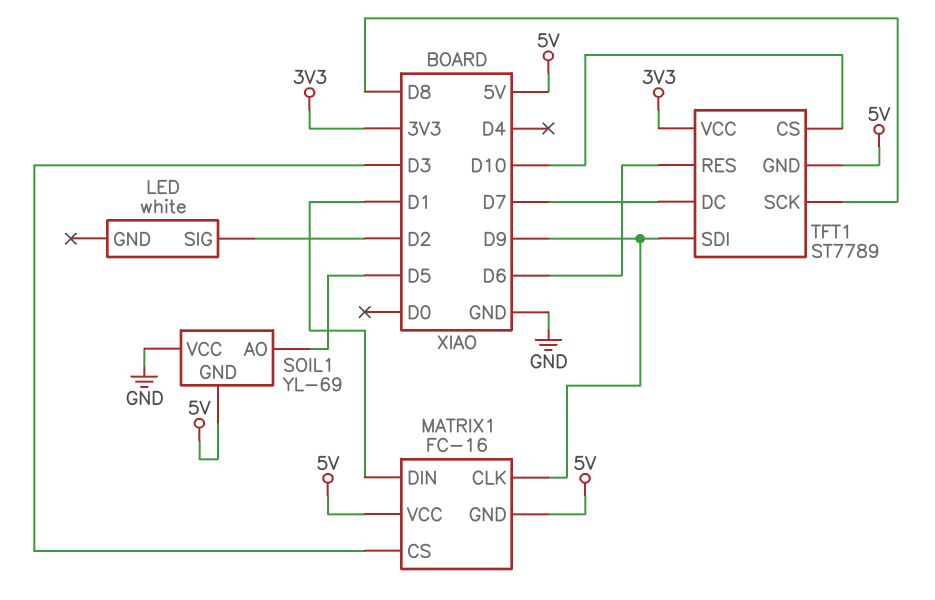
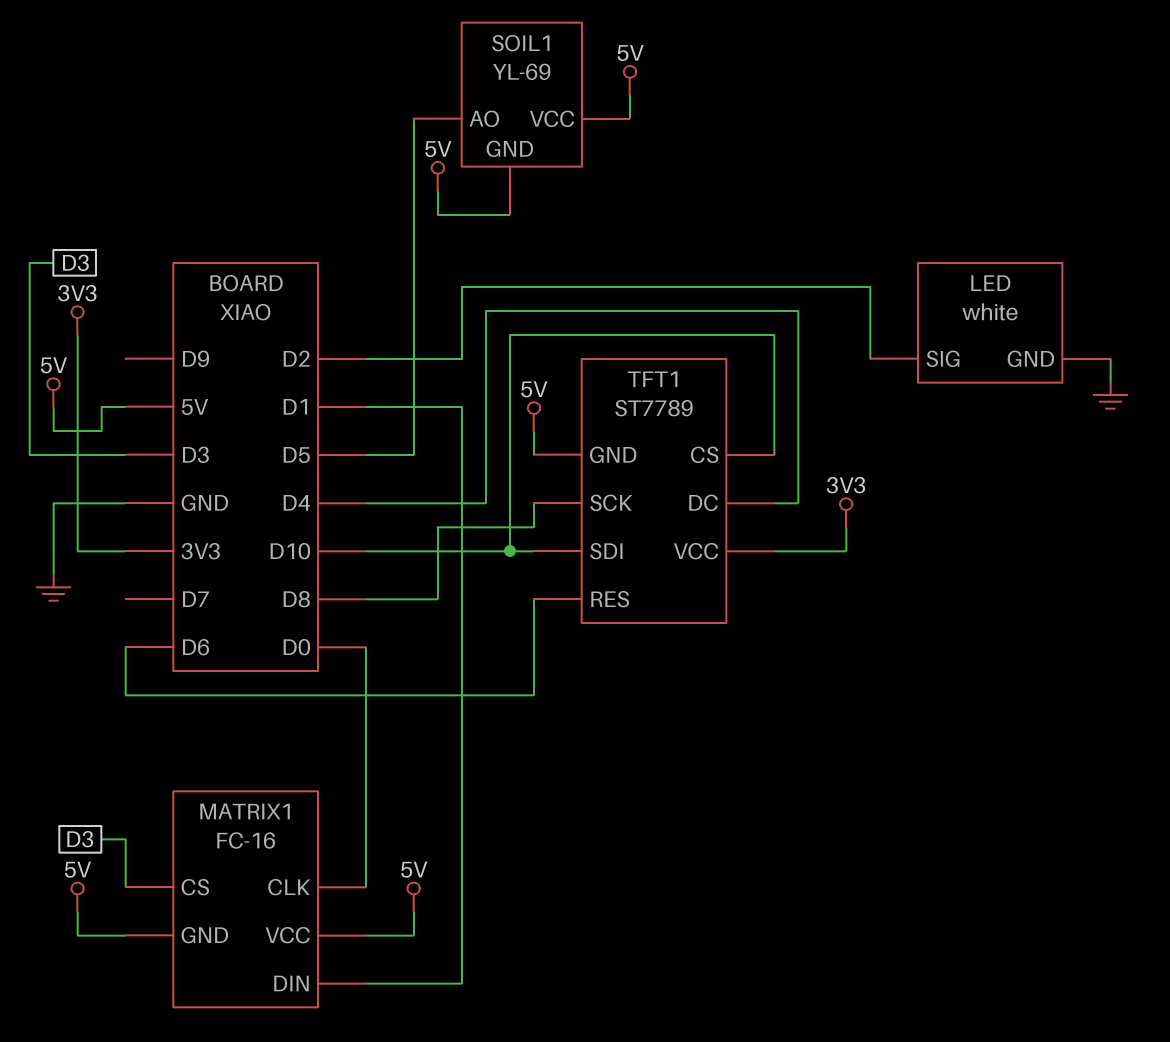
LED pin GND: none -> GND
MATRIX1 pin CLK: D9 -> D0
SOIL1 pin VCC: GND -> 5V
TFT1 pin DC: D7 -> D4
TFT1 pin SDI: D9 -> D10

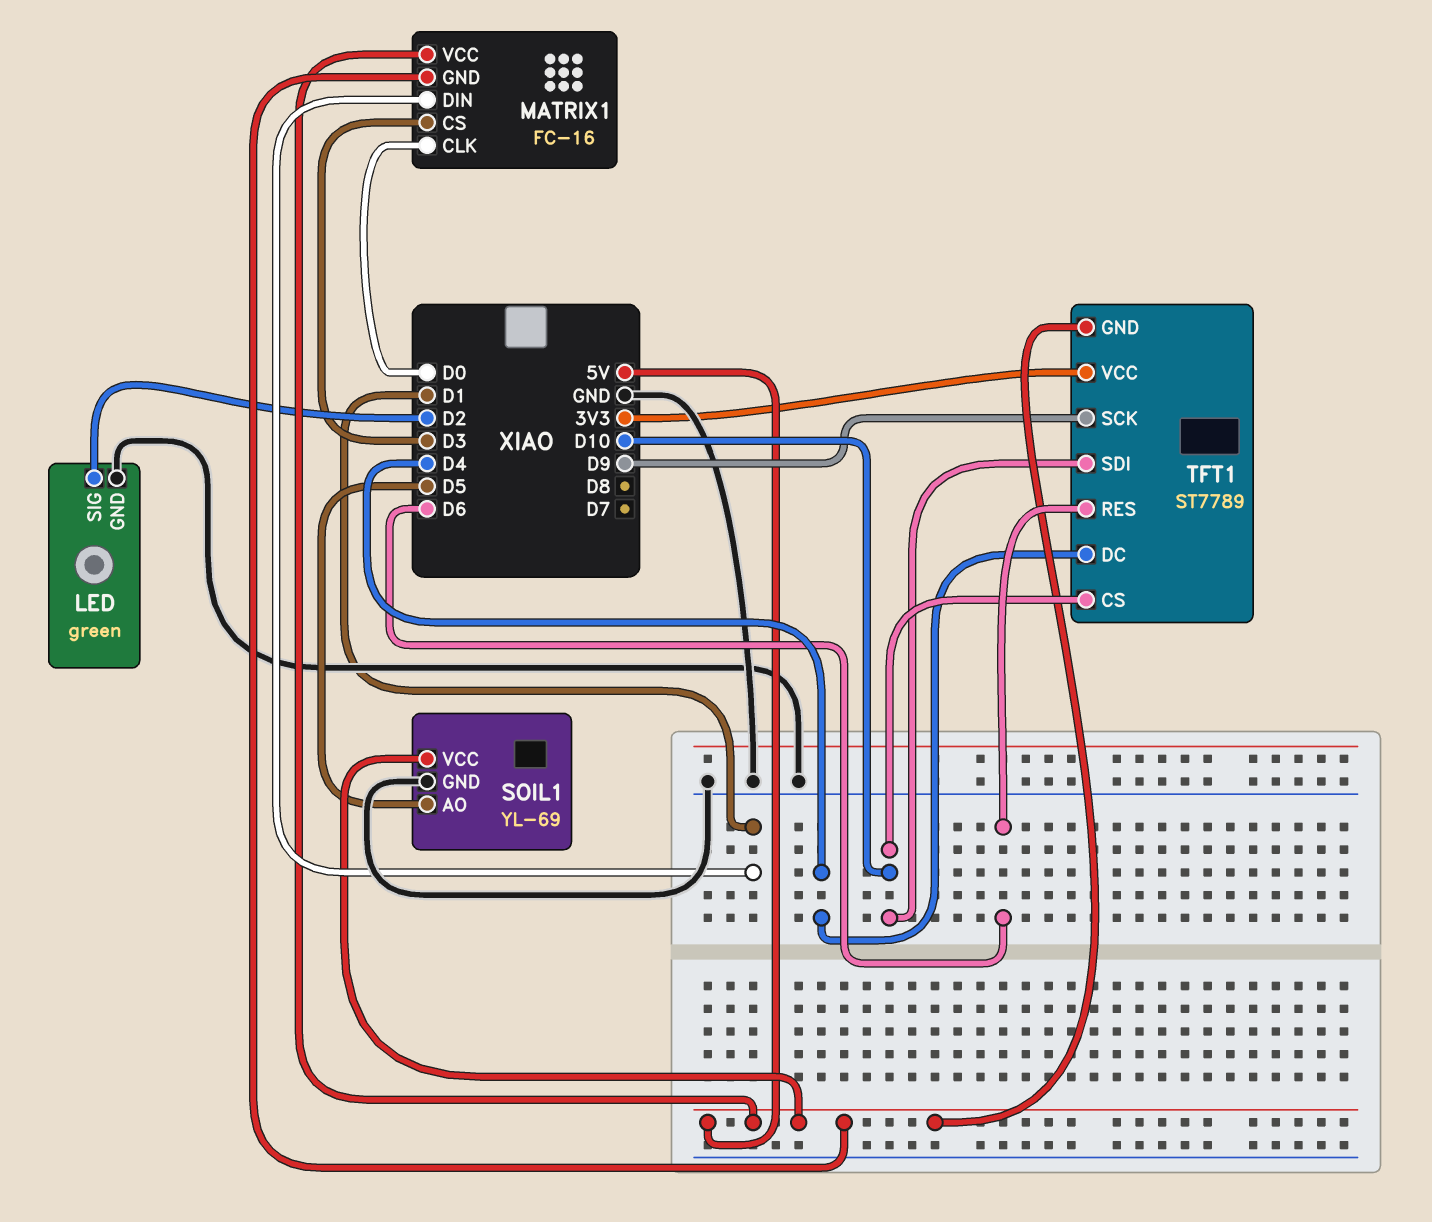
LED: white -> green
SOIL1 pin GND: 5V -> GND
TFT1 pin SCK: D8 -> D9

